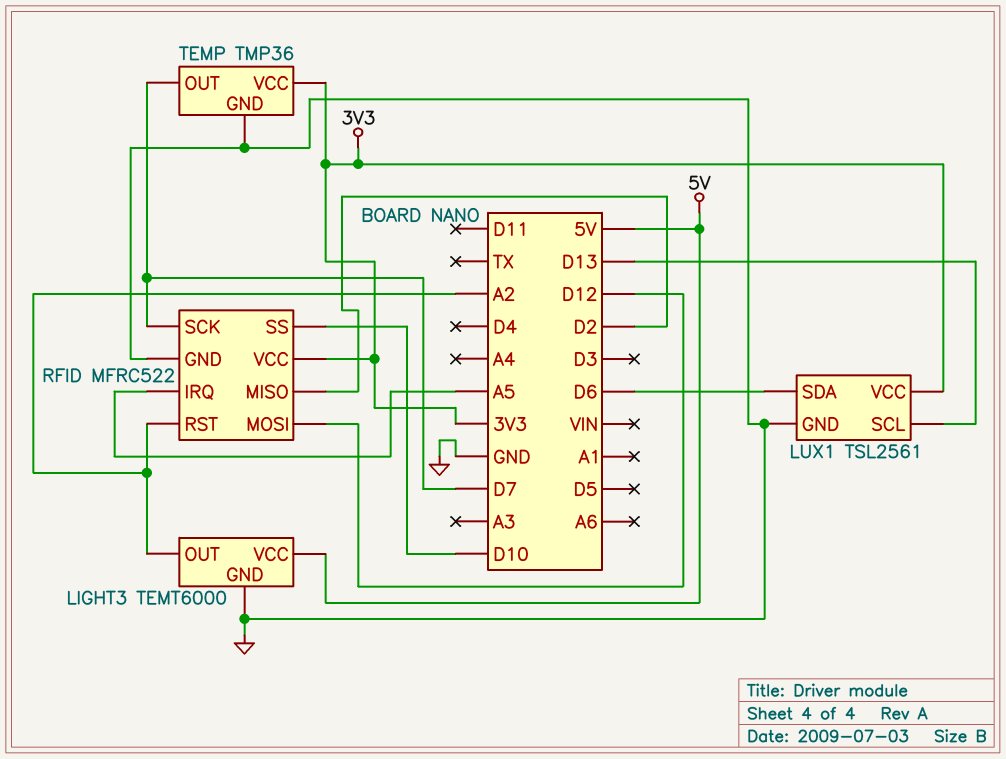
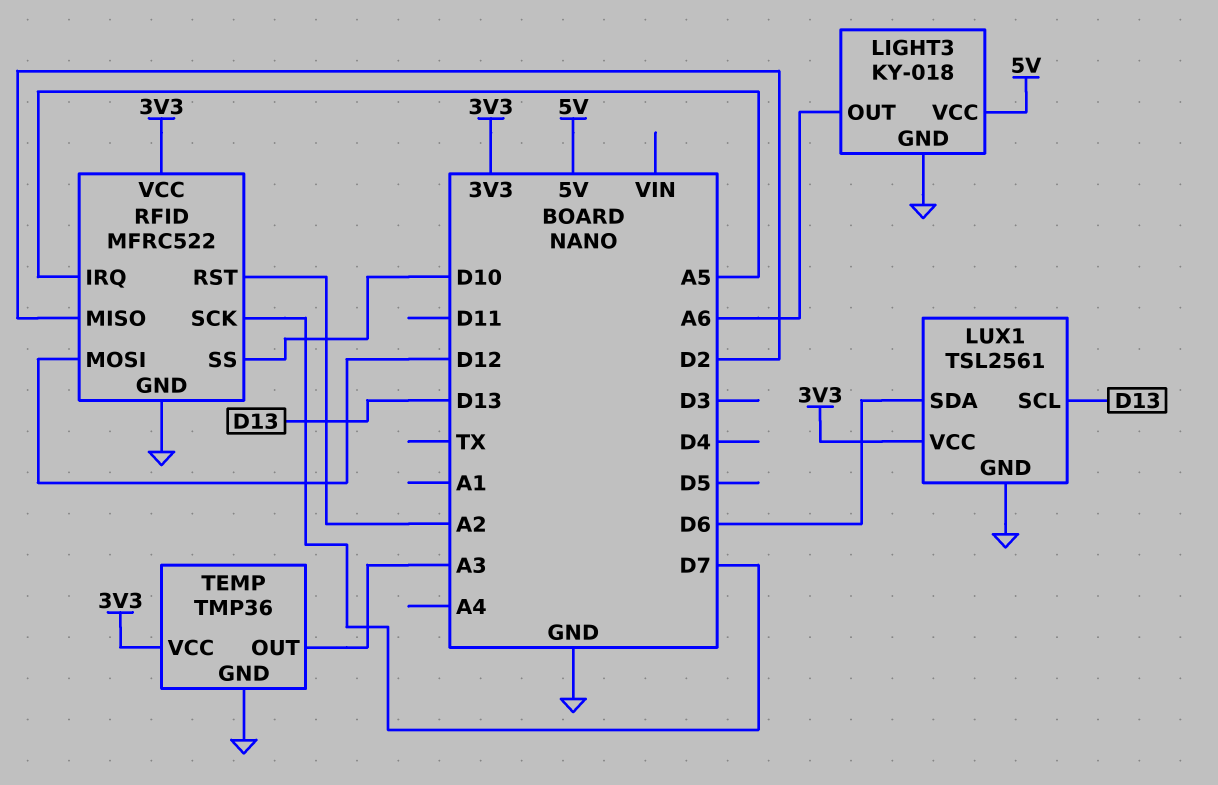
LIGHT3: TEMT6000 -> KY-018
LIGHT3 pin OUT: A2 -> A6
TEMP pin OUT: D7 -> A3

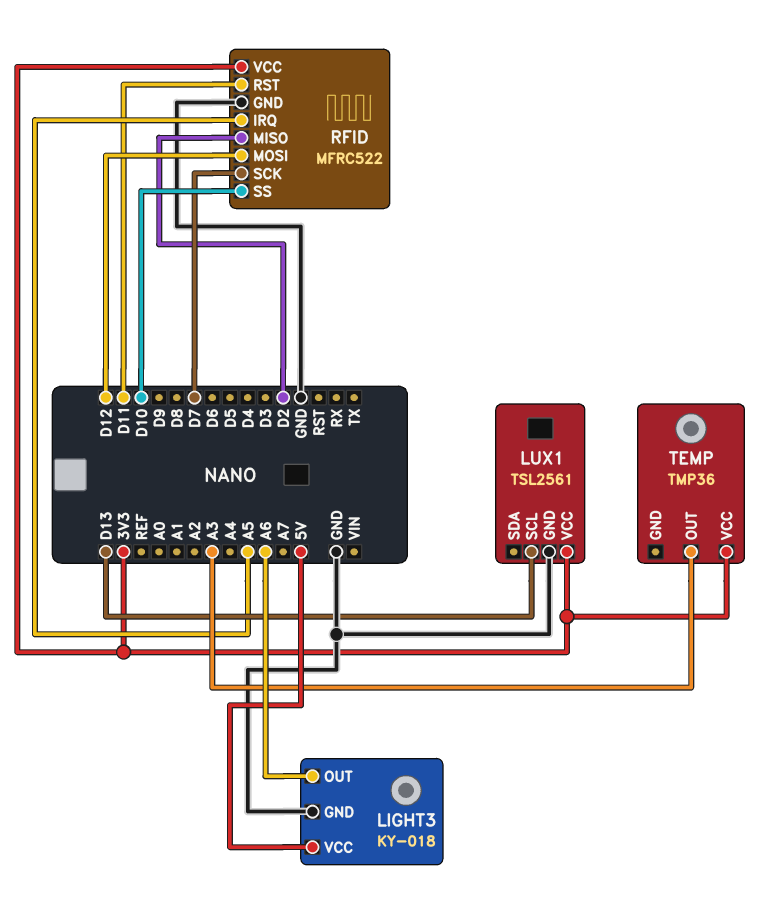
LUX1 pin SDA: D6 -> none
RFID pin RST: A2 -> D11
TEMP pin GND: GND -> none

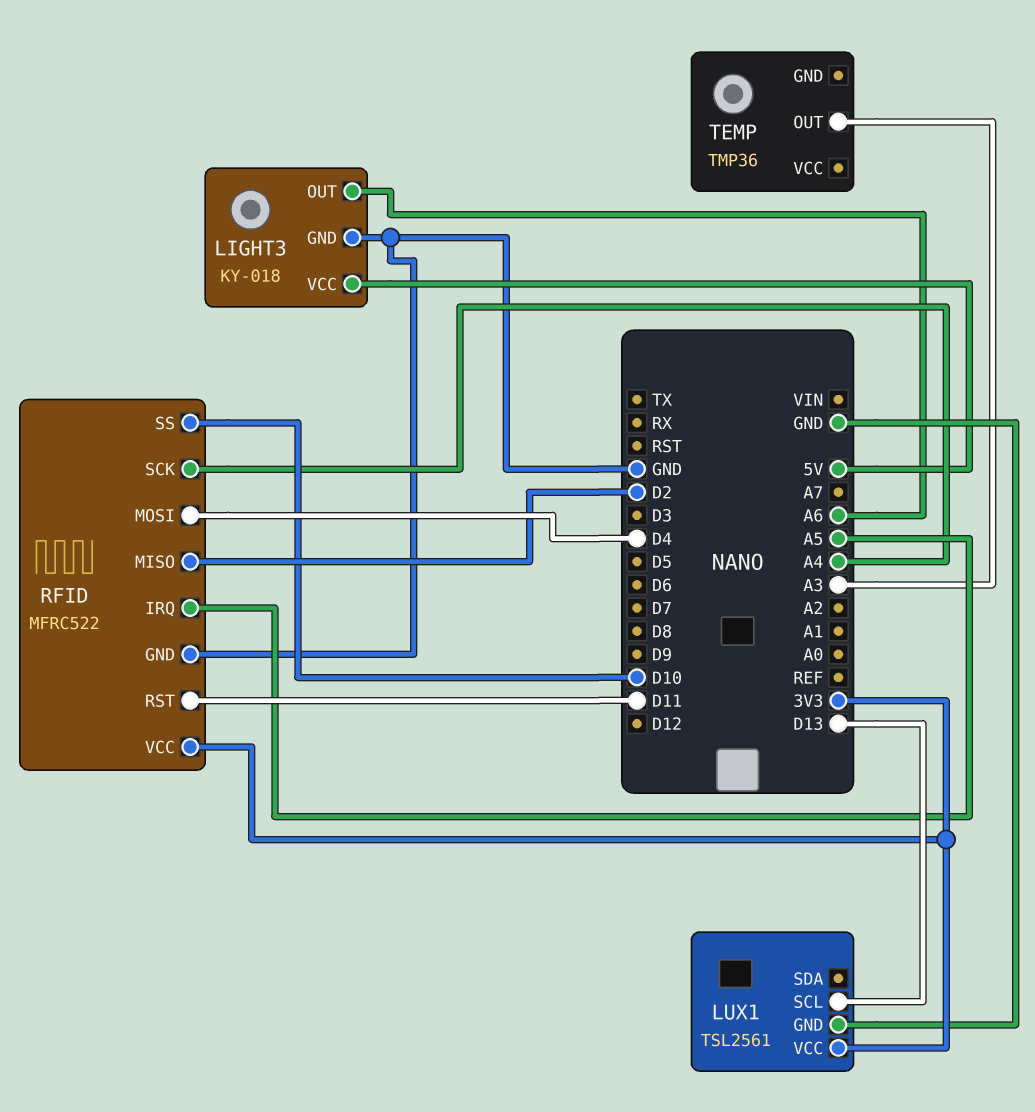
RFID pin MOSI: D12 -> D4
RFID pin SCK: D7 -> A4
TEMP pin VCC: 3V3 -> none

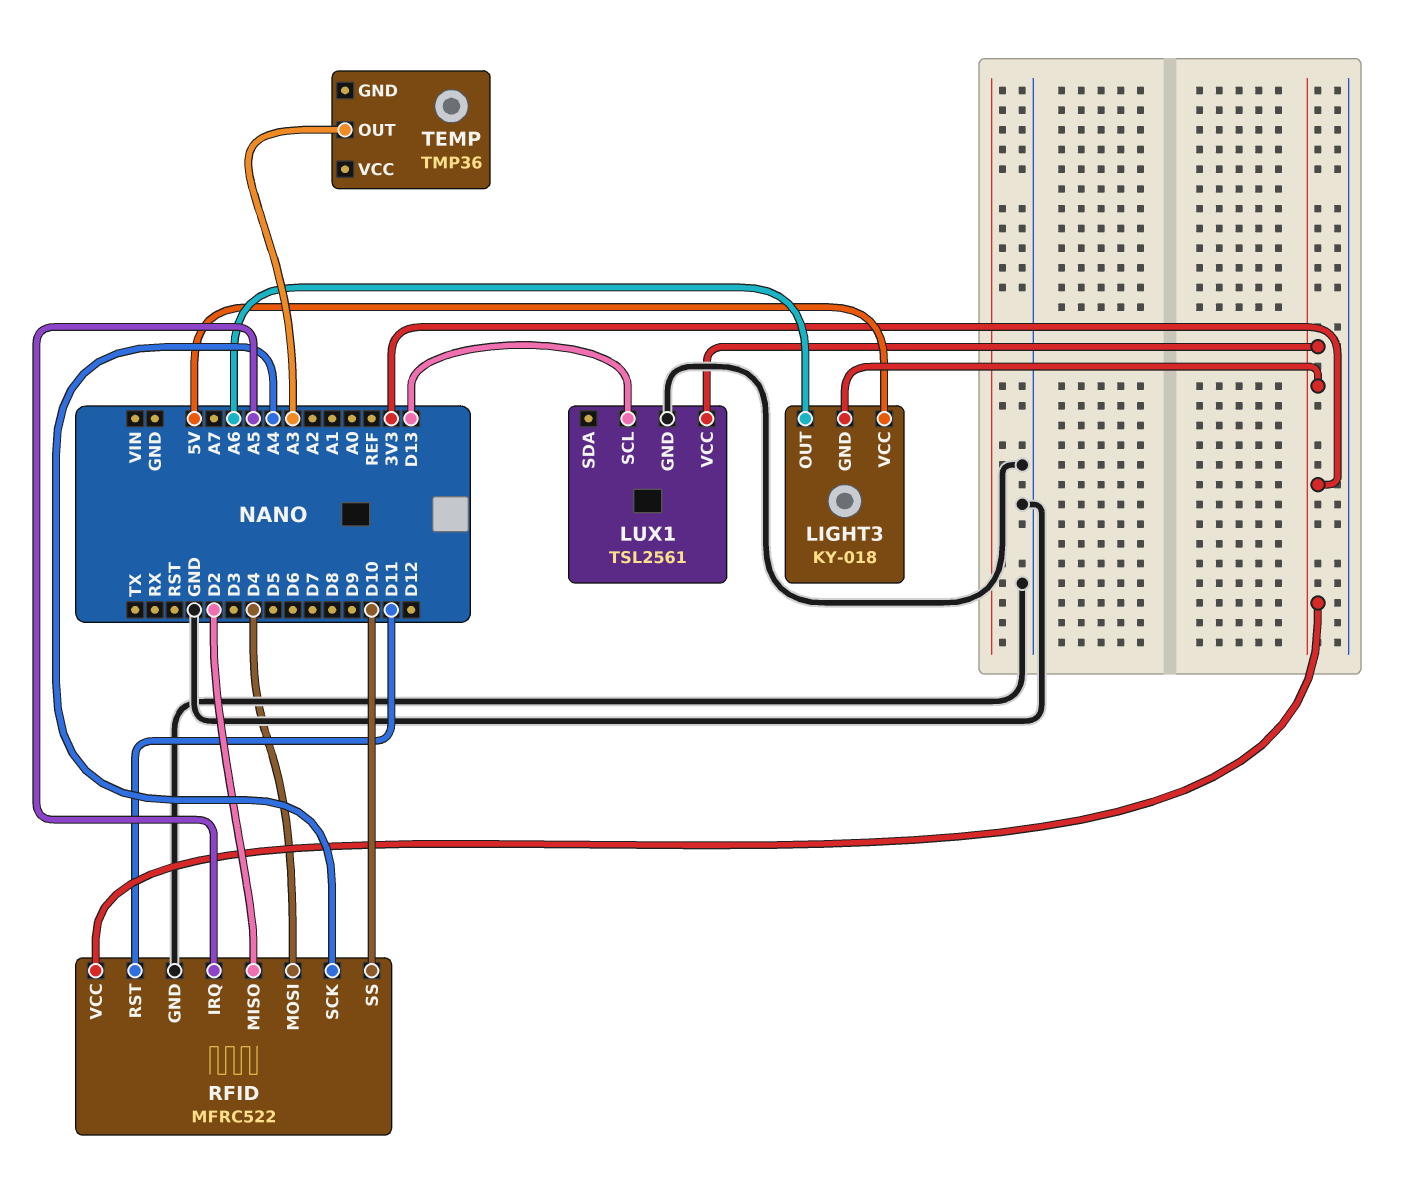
LIGHT3 pin GND: GND -> 3V3

